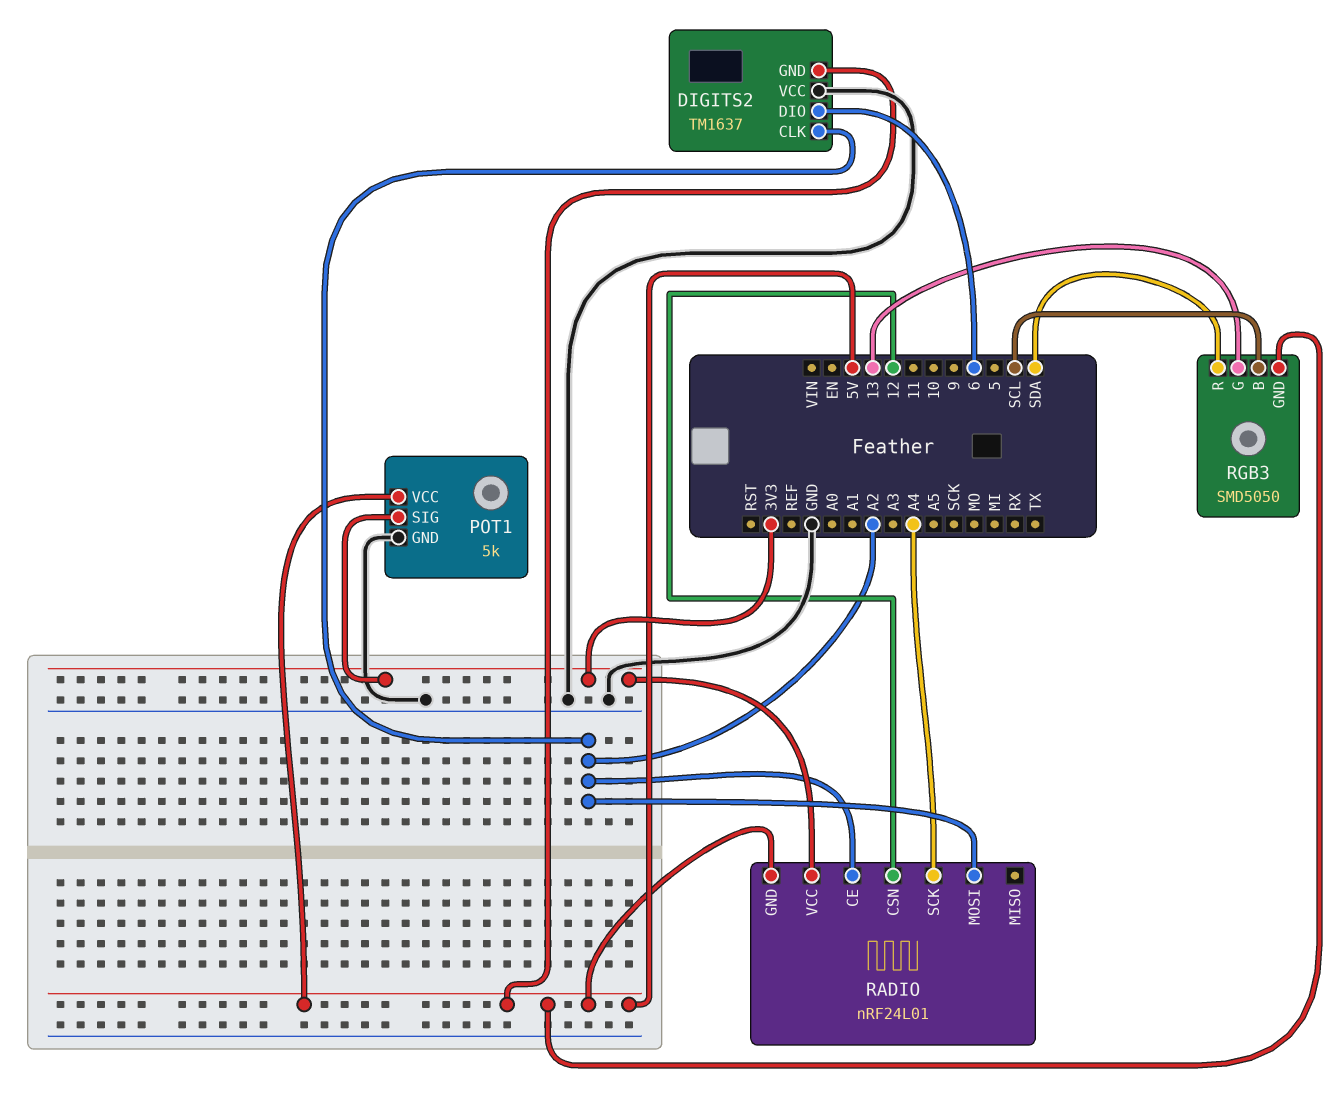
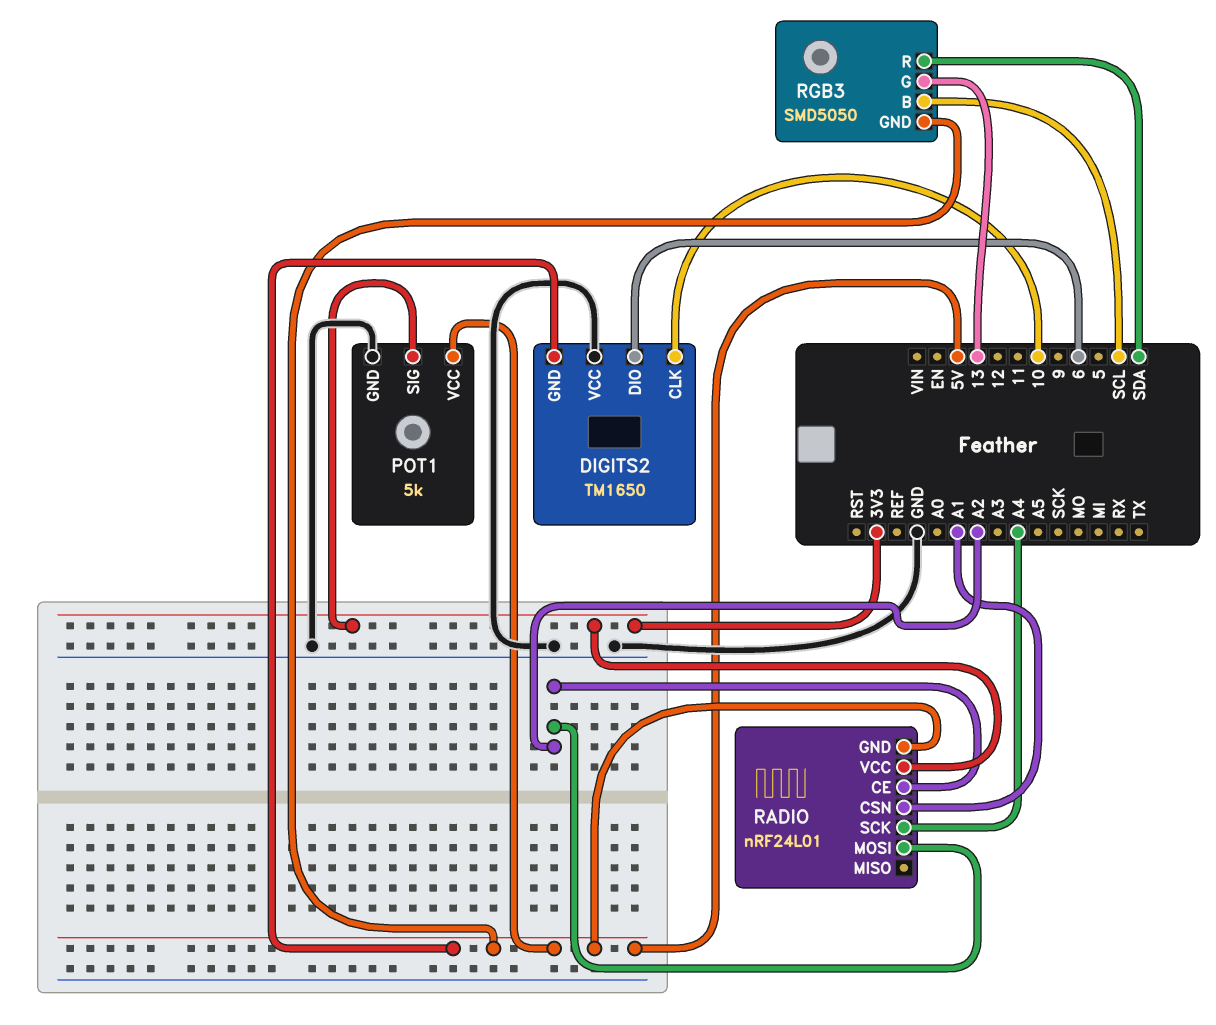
DIGITS2: TM1637 -> TM1650
DIGITS2 pin CLK: A2 -> 10
RADIO pin CSN: 12 -> A1

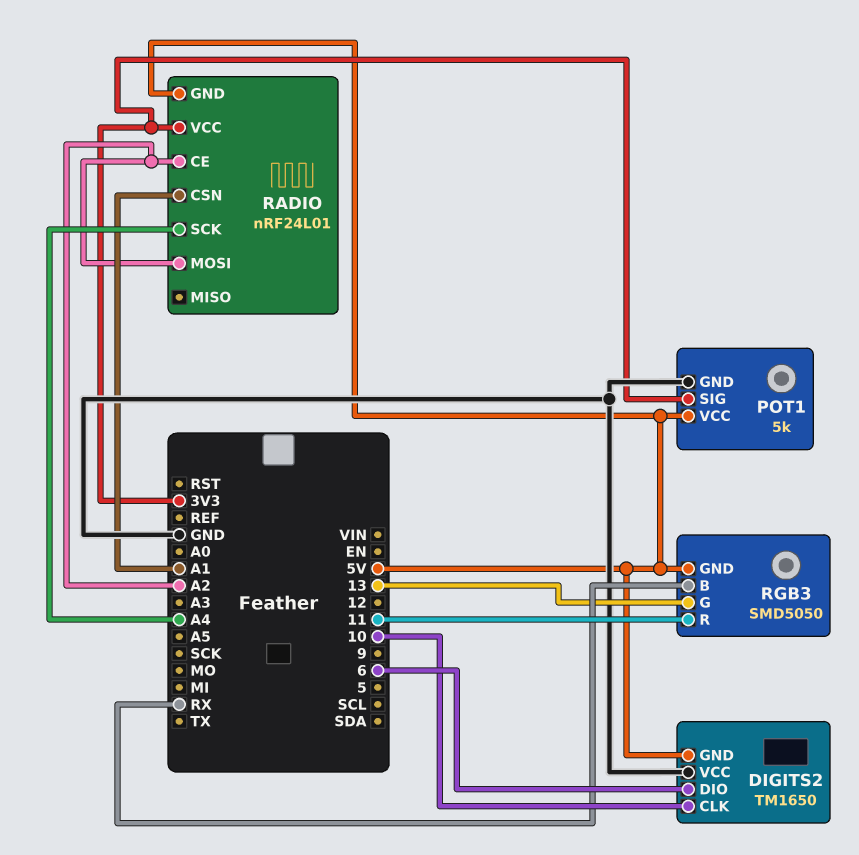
RGB3 pin B: SCL -> RX
RGB3 pin R: SDA -> 11

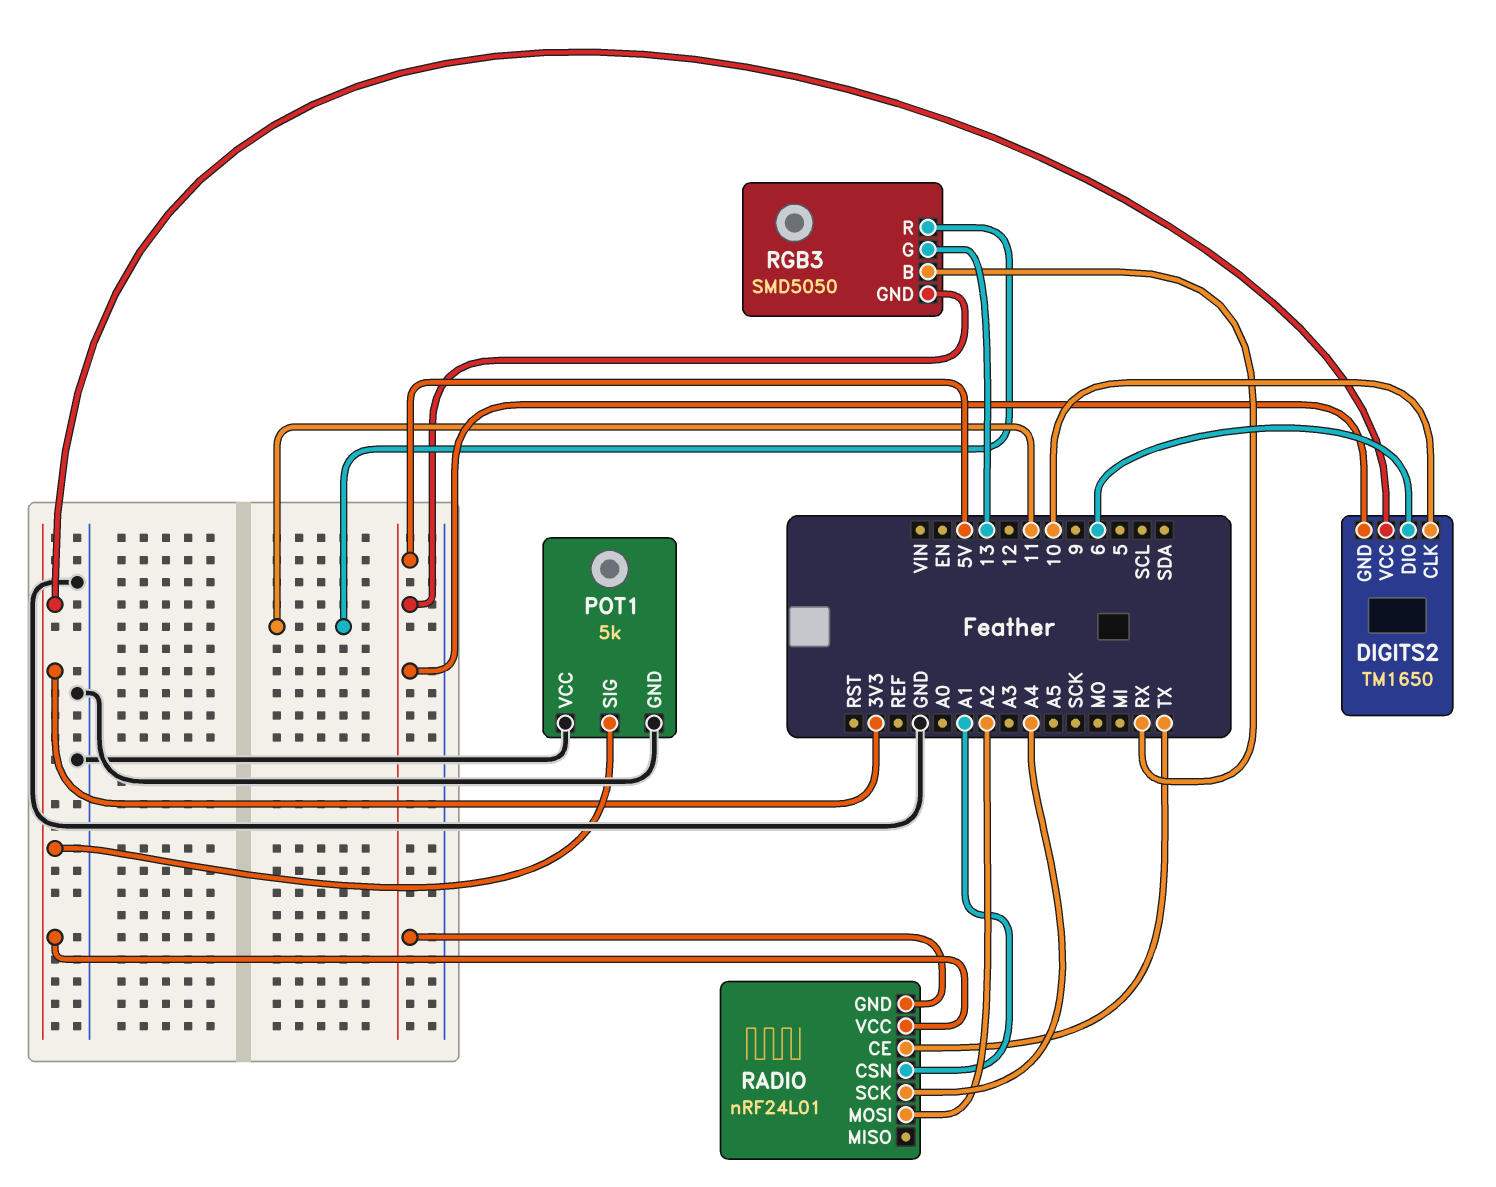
DIGITS2 pin VCC: GND -> 3V3
POT1 pin VCC: 5V -> GND
RADIO pin CE: A2 -> TX

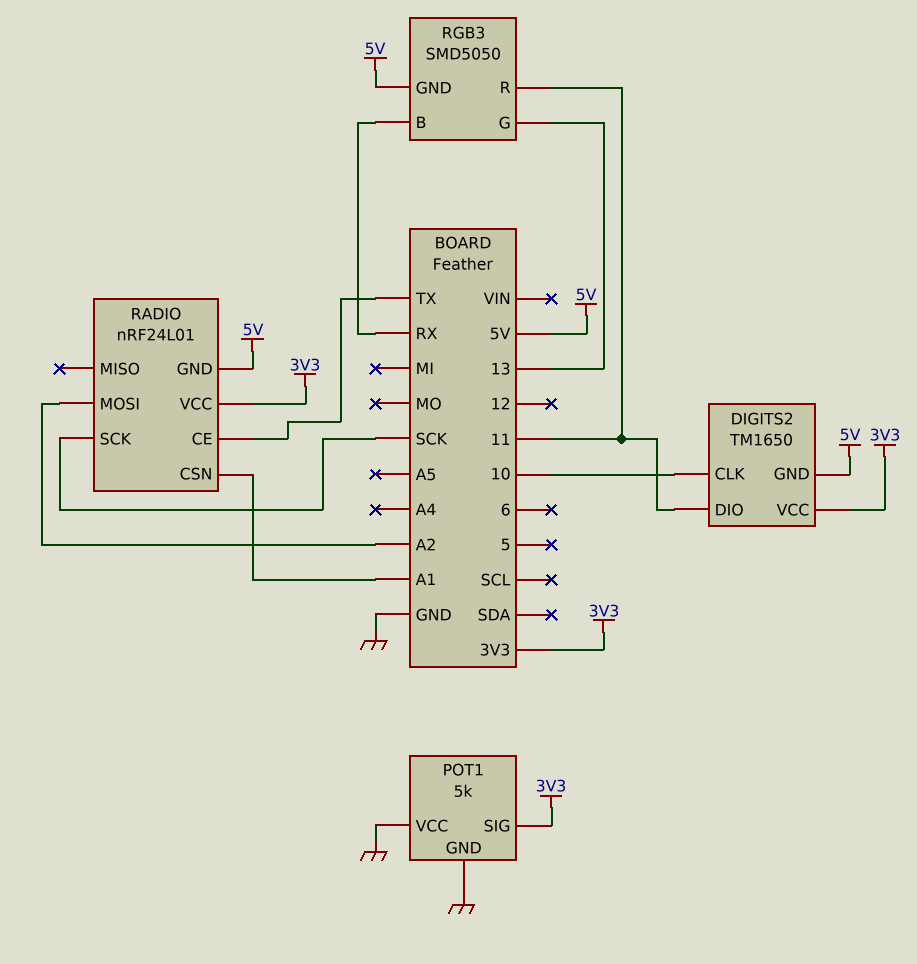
DIGITS2 pin DIO: 6 -> 11
RADIO pin SCK: A4 -> SCK

